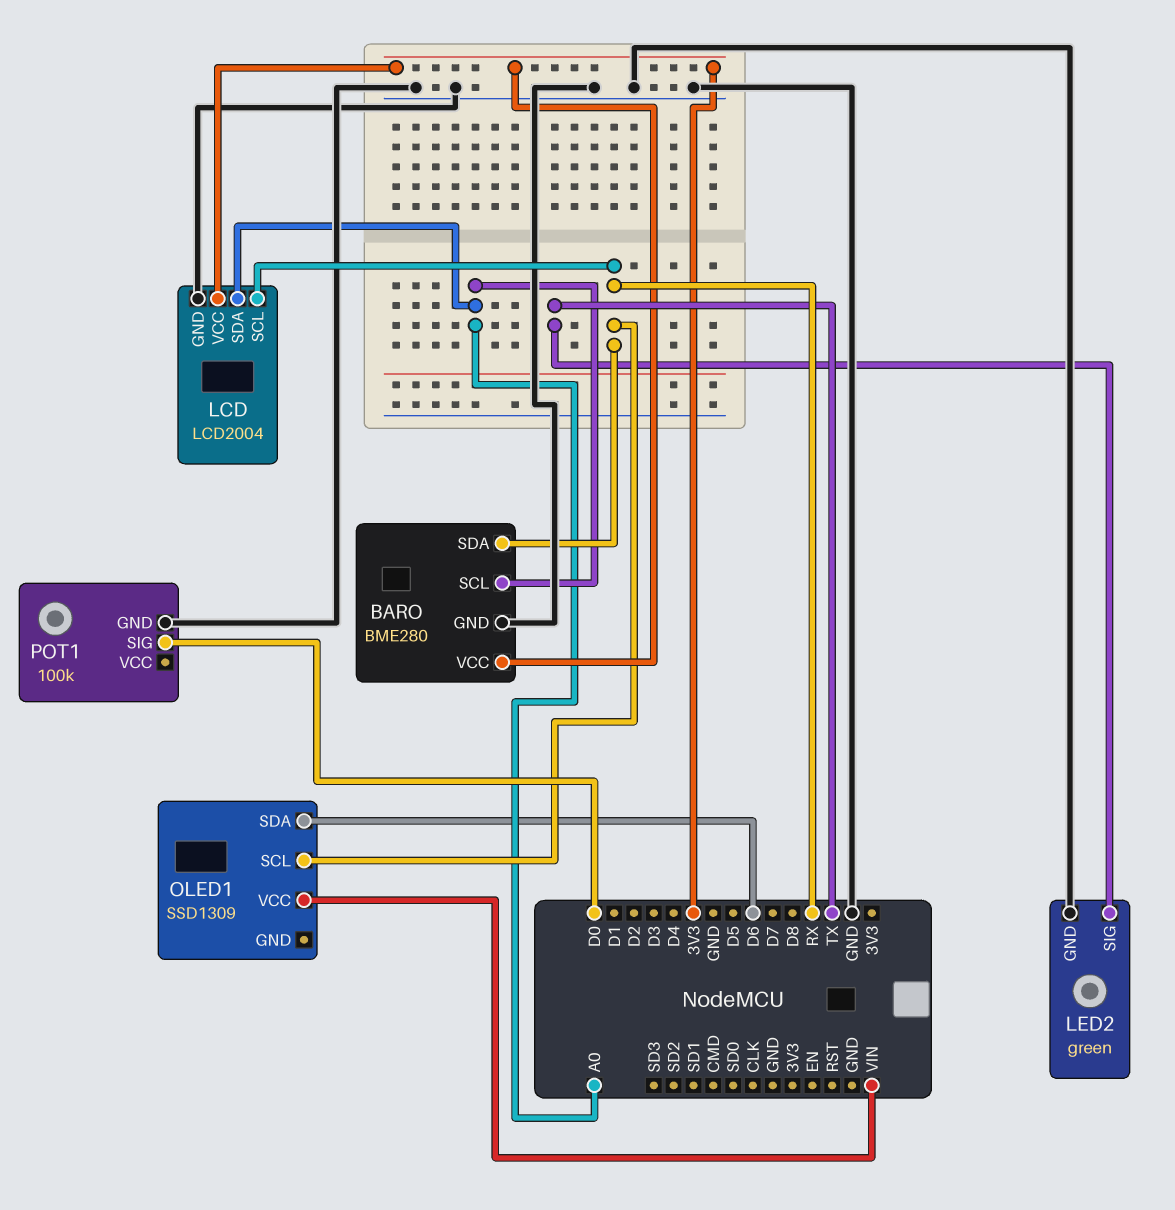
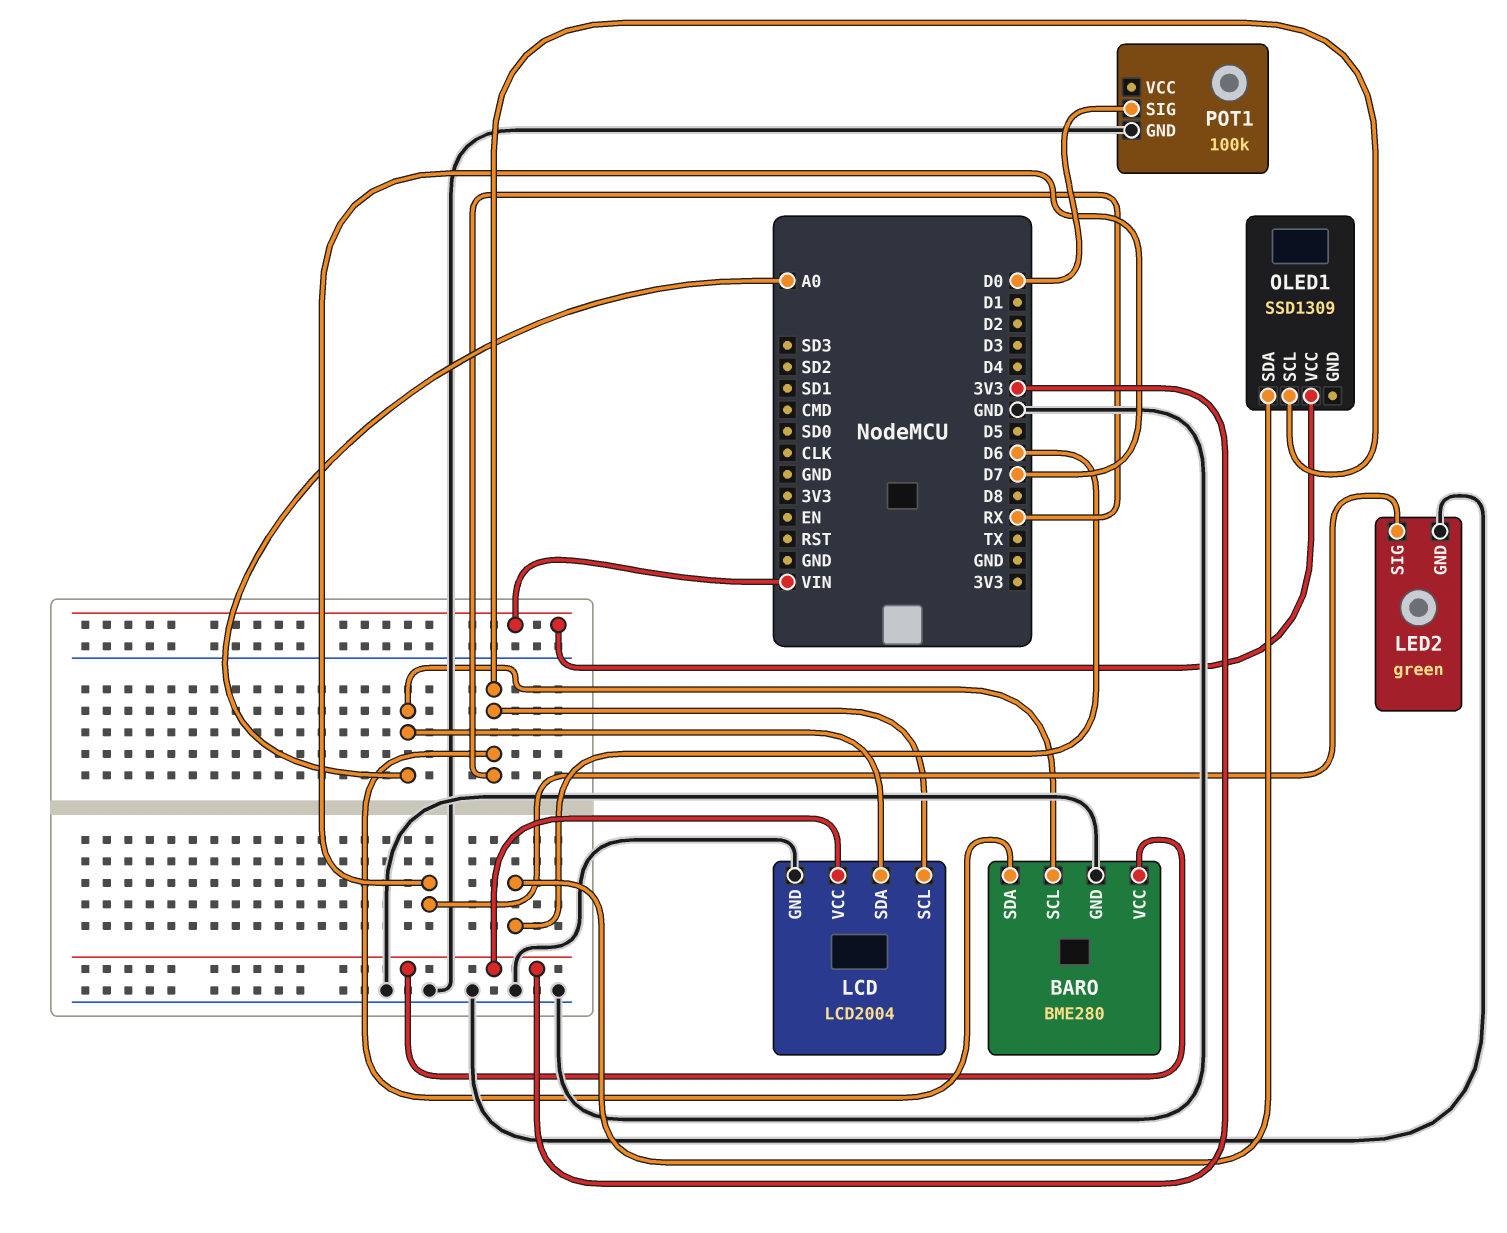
LED2 pin SIG: TX -> D7

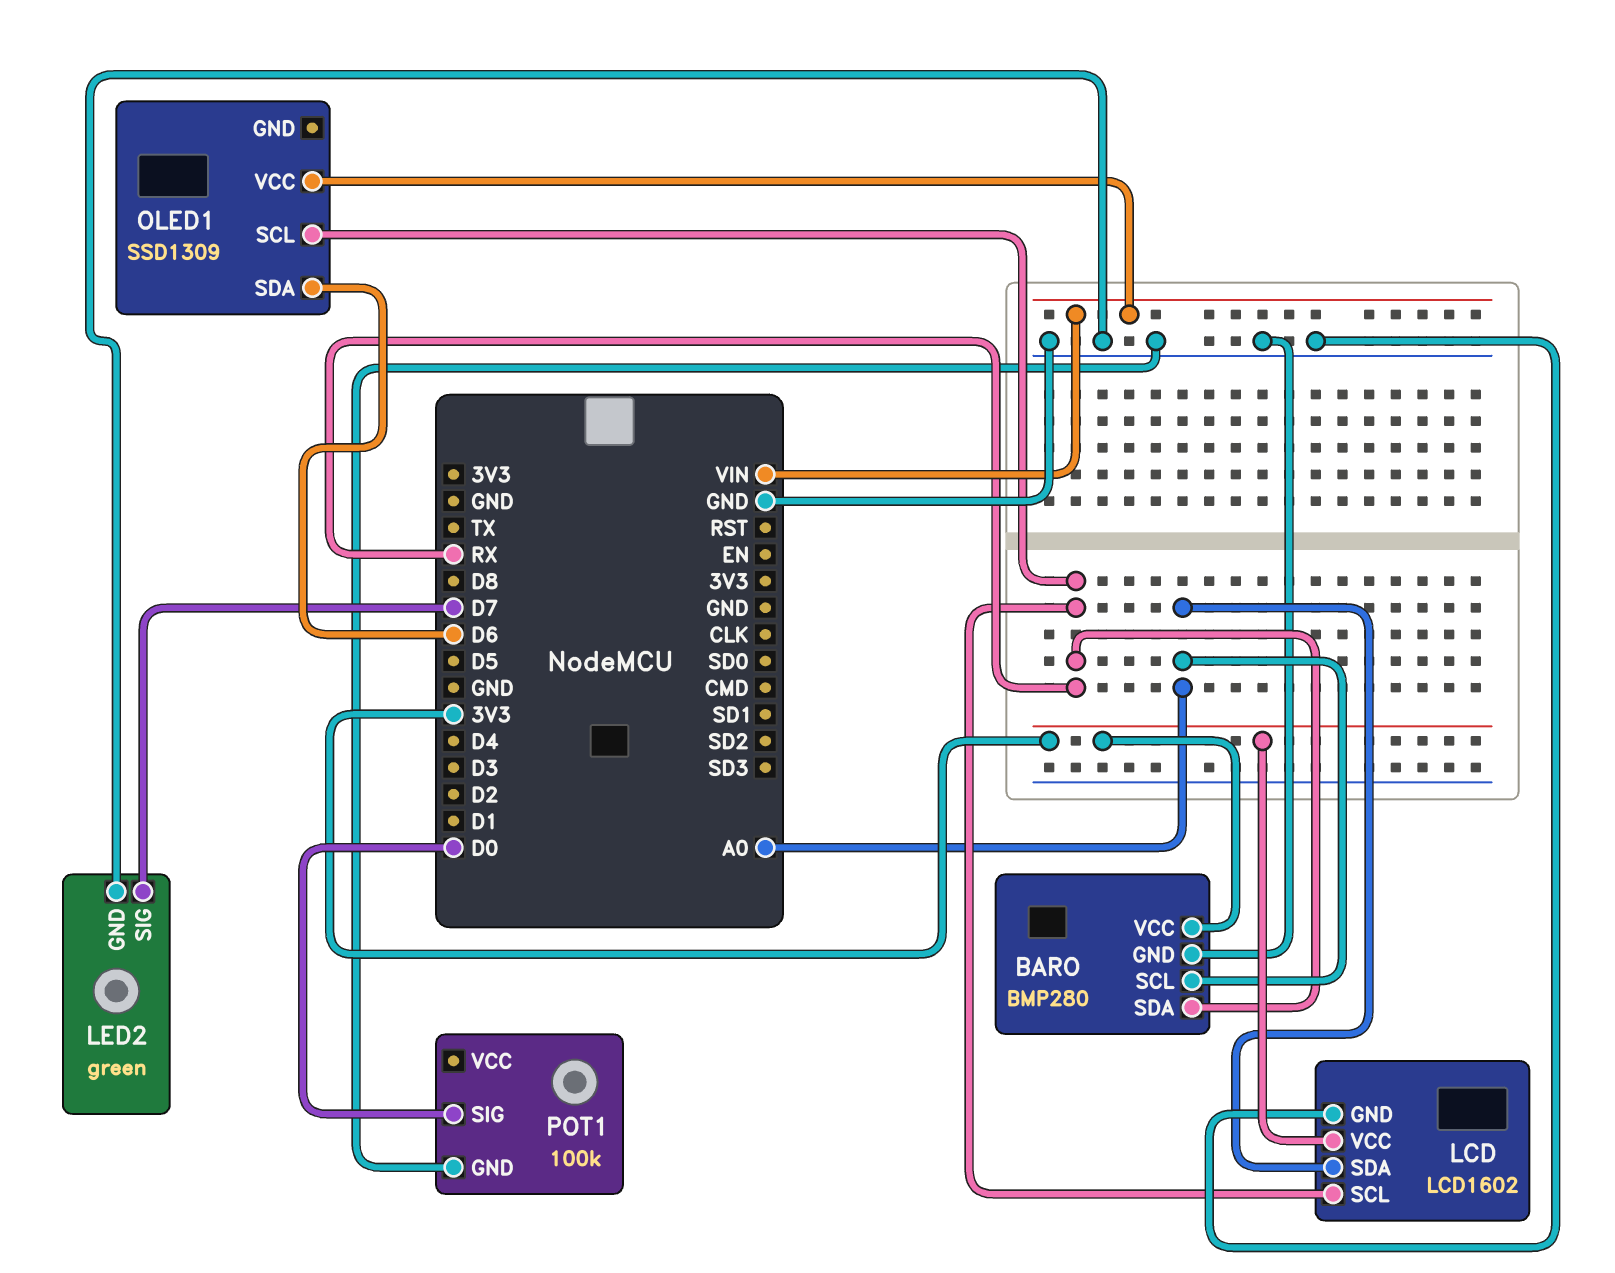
BARO: BME280 -> BMP280
LCD: LCD2004 -> LCD1602

